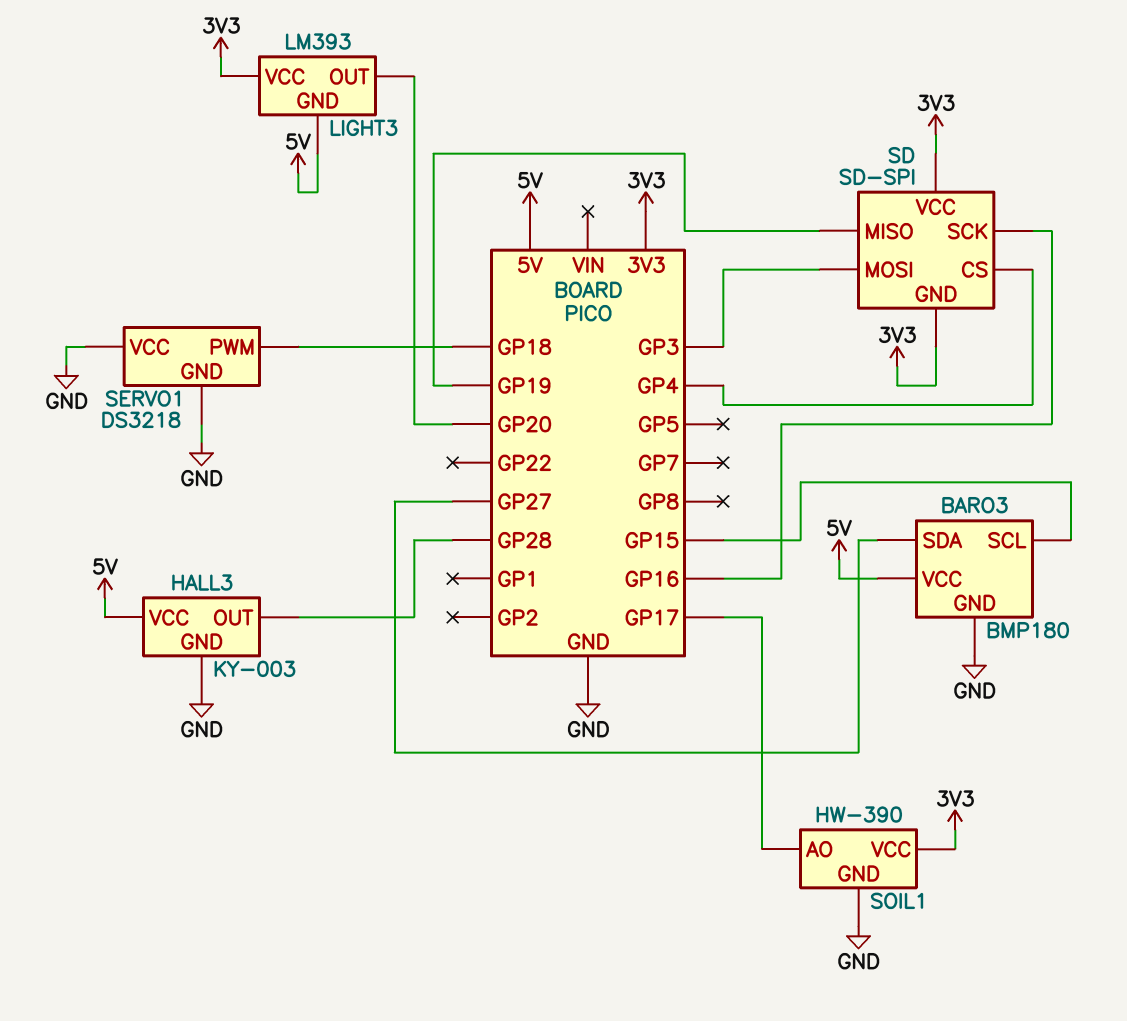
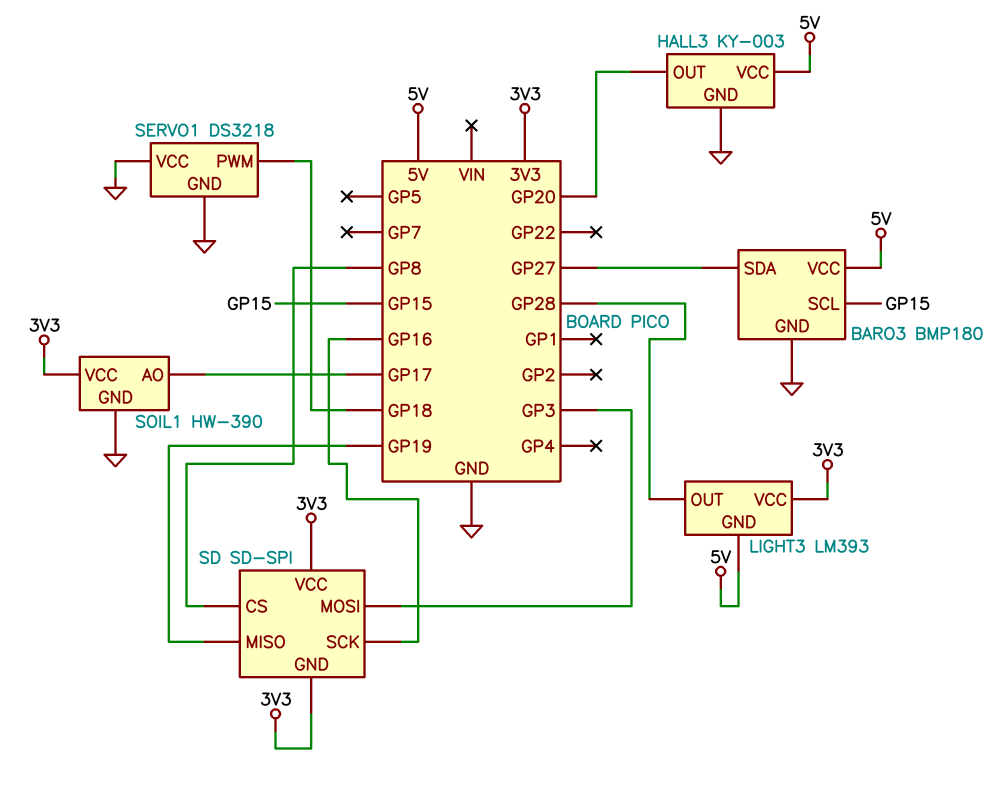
HALL3 pin OUT: GP28 -> GP20
LIGHT3 pin OUT: GP20 -> GP28
SD pin CS: GP4 -> GP8

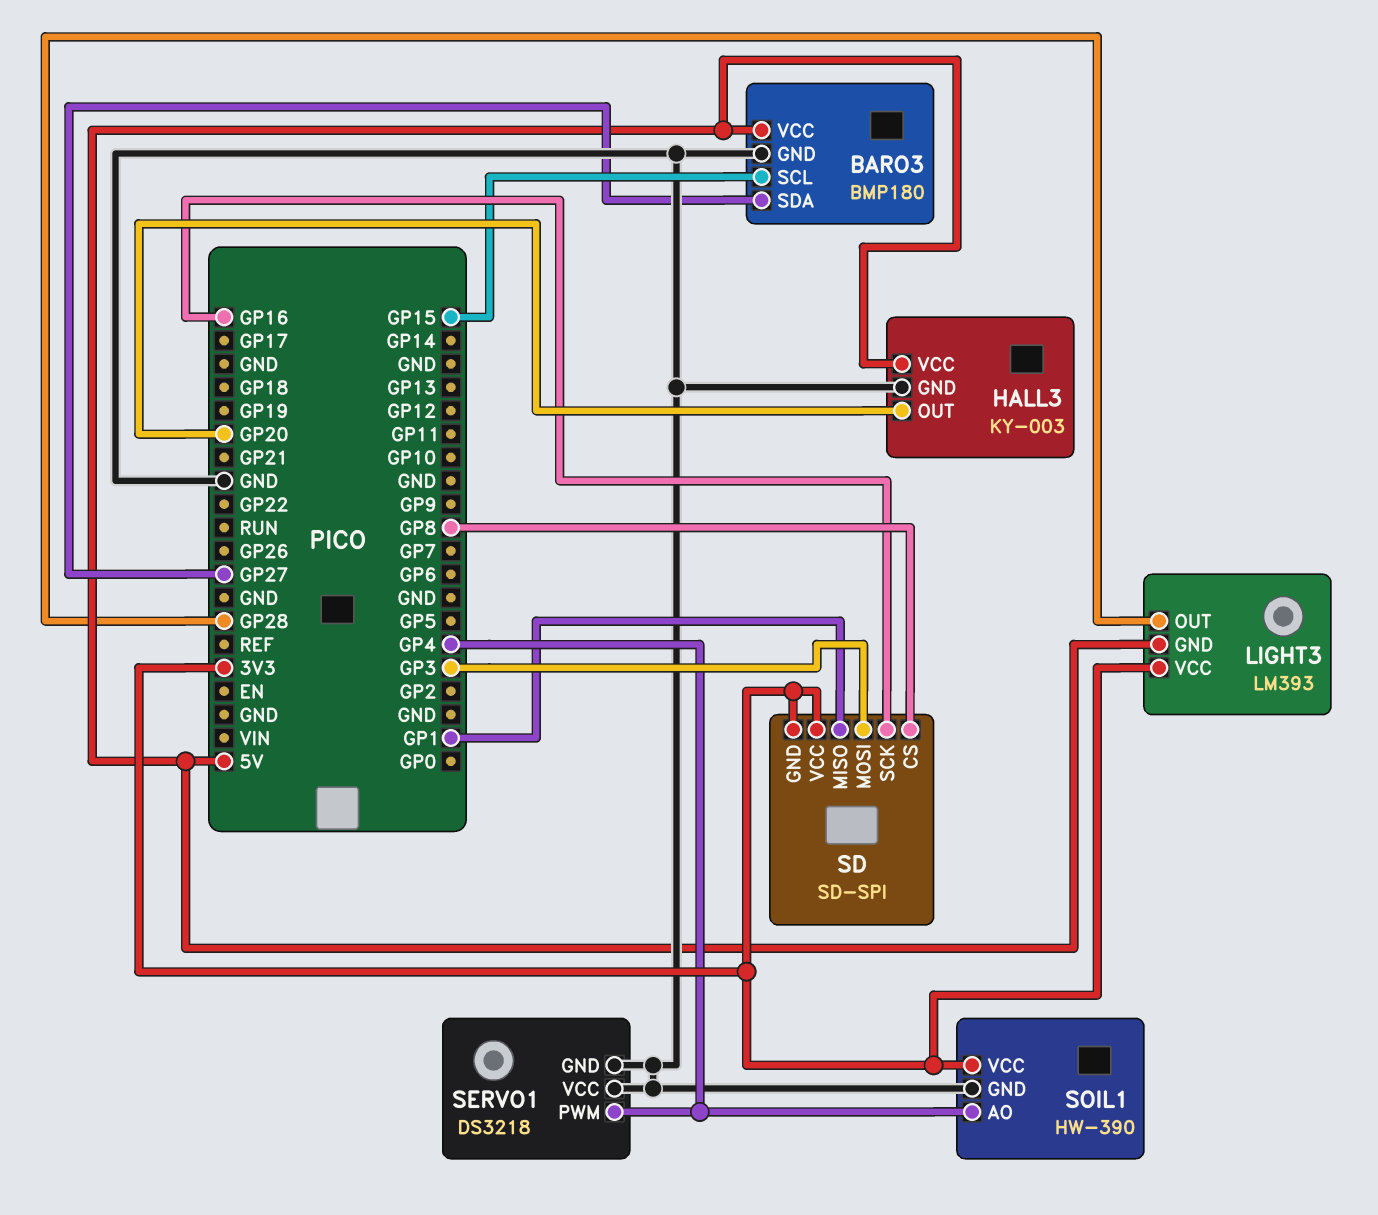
SD pin MISO: GP19 -> GP1
SERVO1 pin PWM: GP18 -> GP4
SOIL1 pin AO: GP17 -> GP4

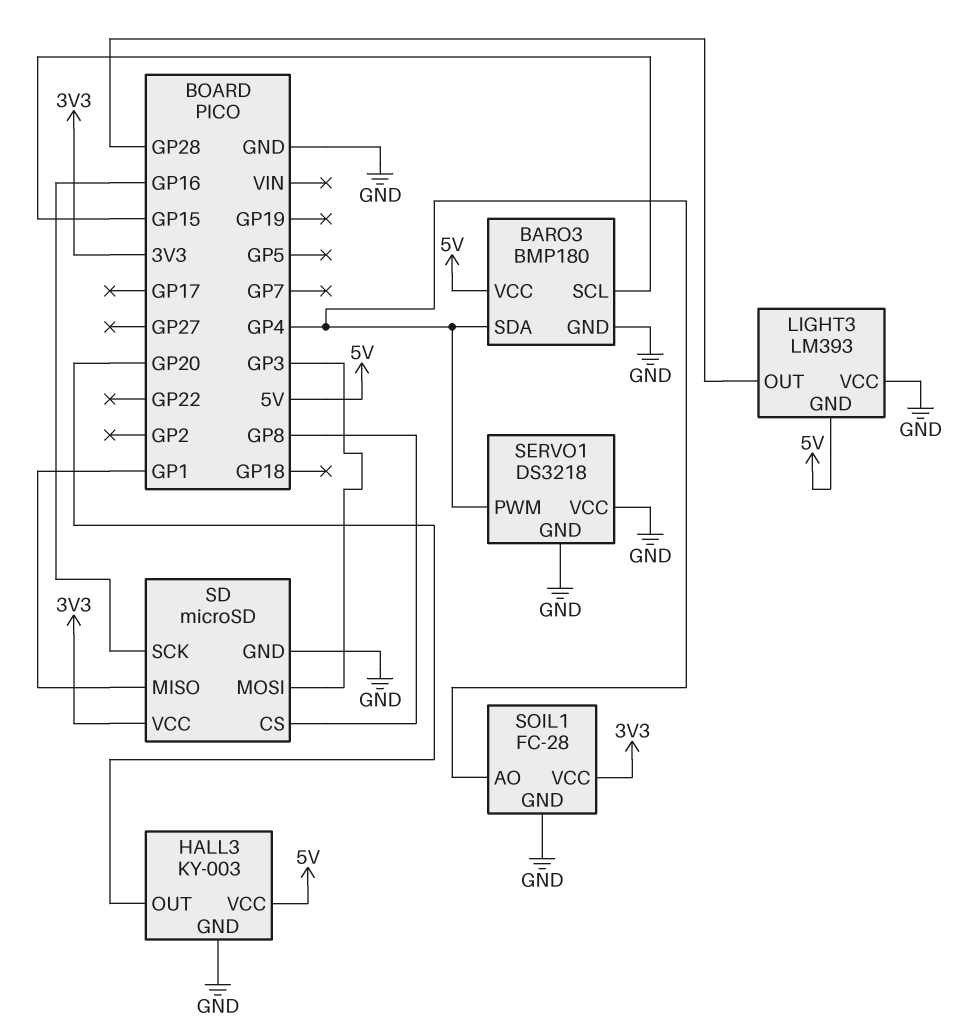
BARO3 pin SDA: GP27 -> GP4
LIGHT3 pin VCC: 3V3 -> GND
SD: SD-SPI -> microSD
SD pin GND: 3V3 -> GND
SOIL1: HW-390 -> FC-28

